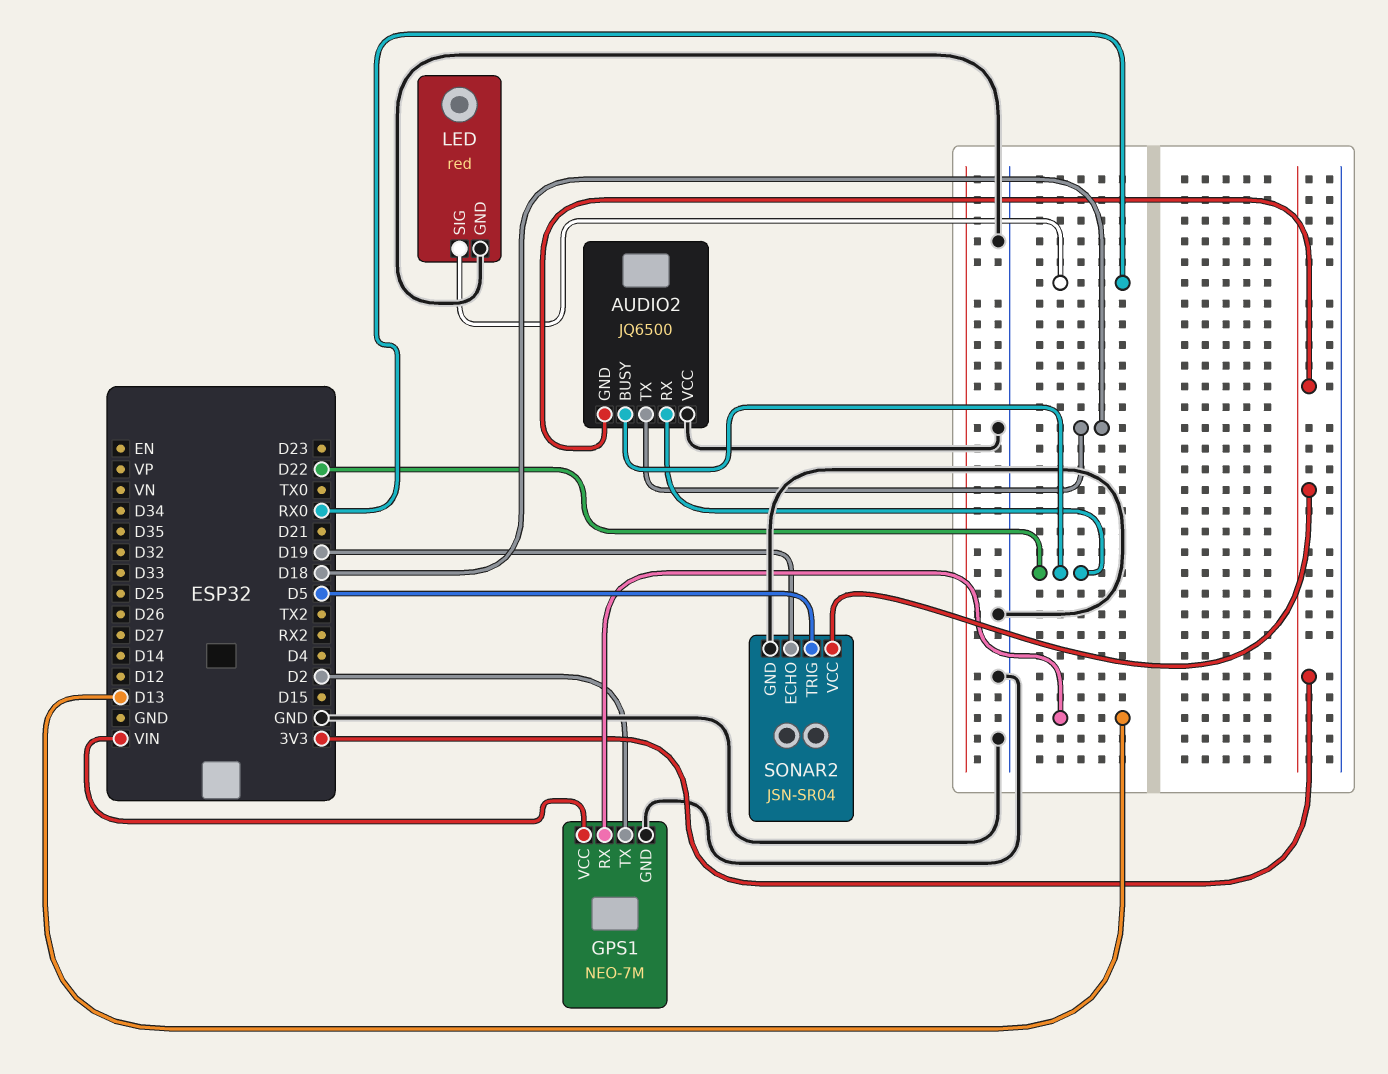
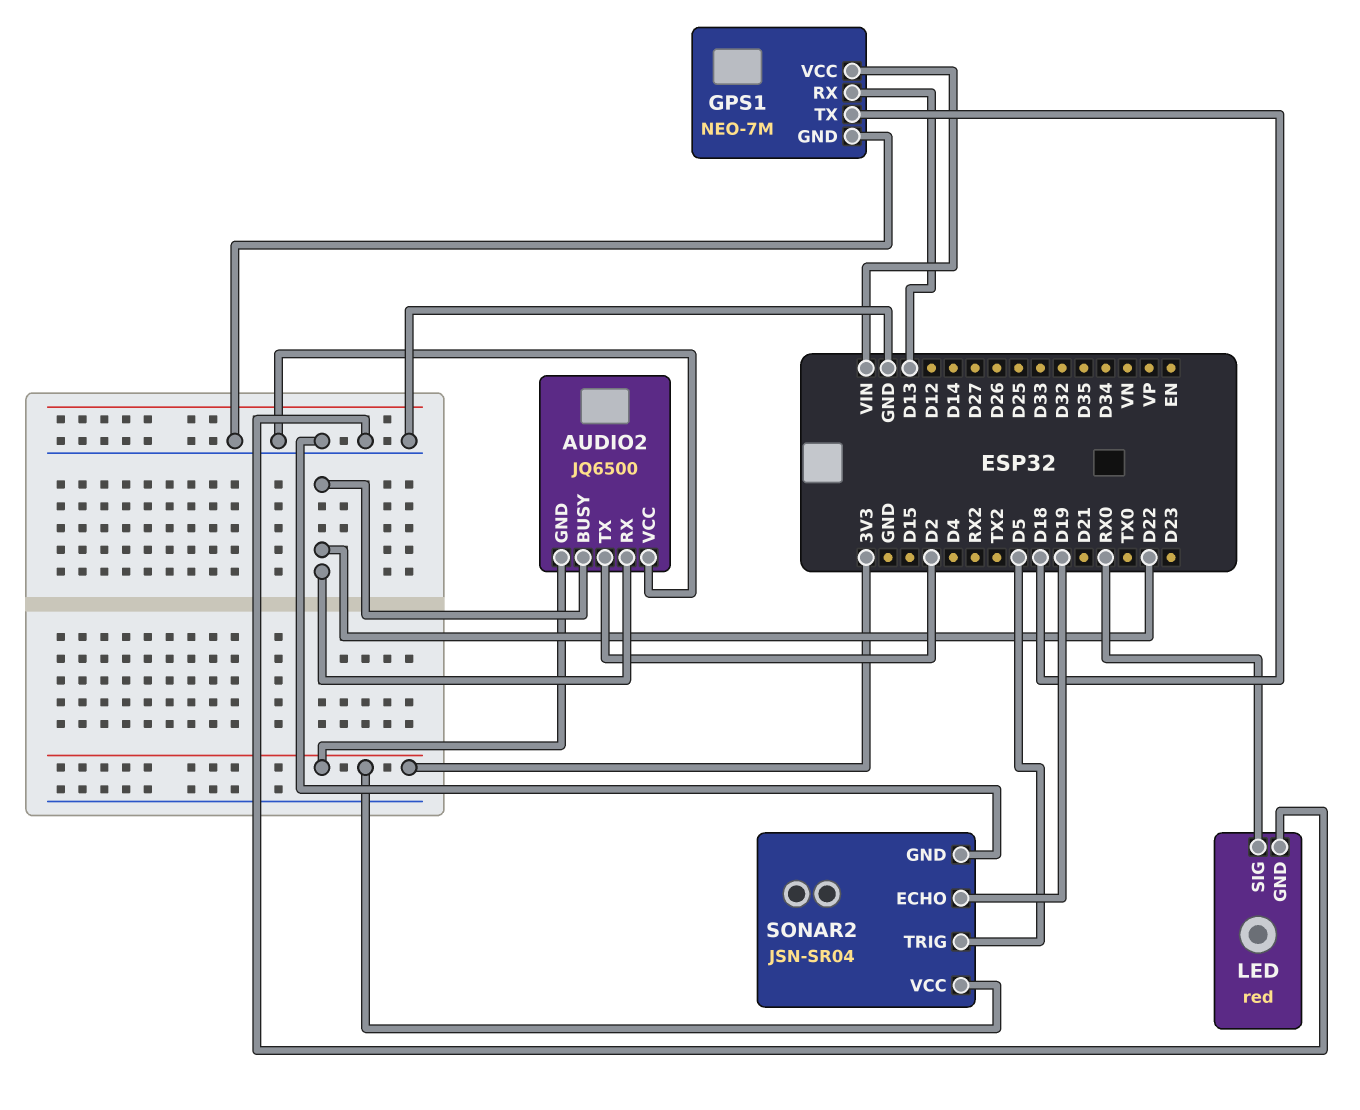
AUDIO2 pin TX: D18 -> D2
GPS1 pin TX: D2 -> D18

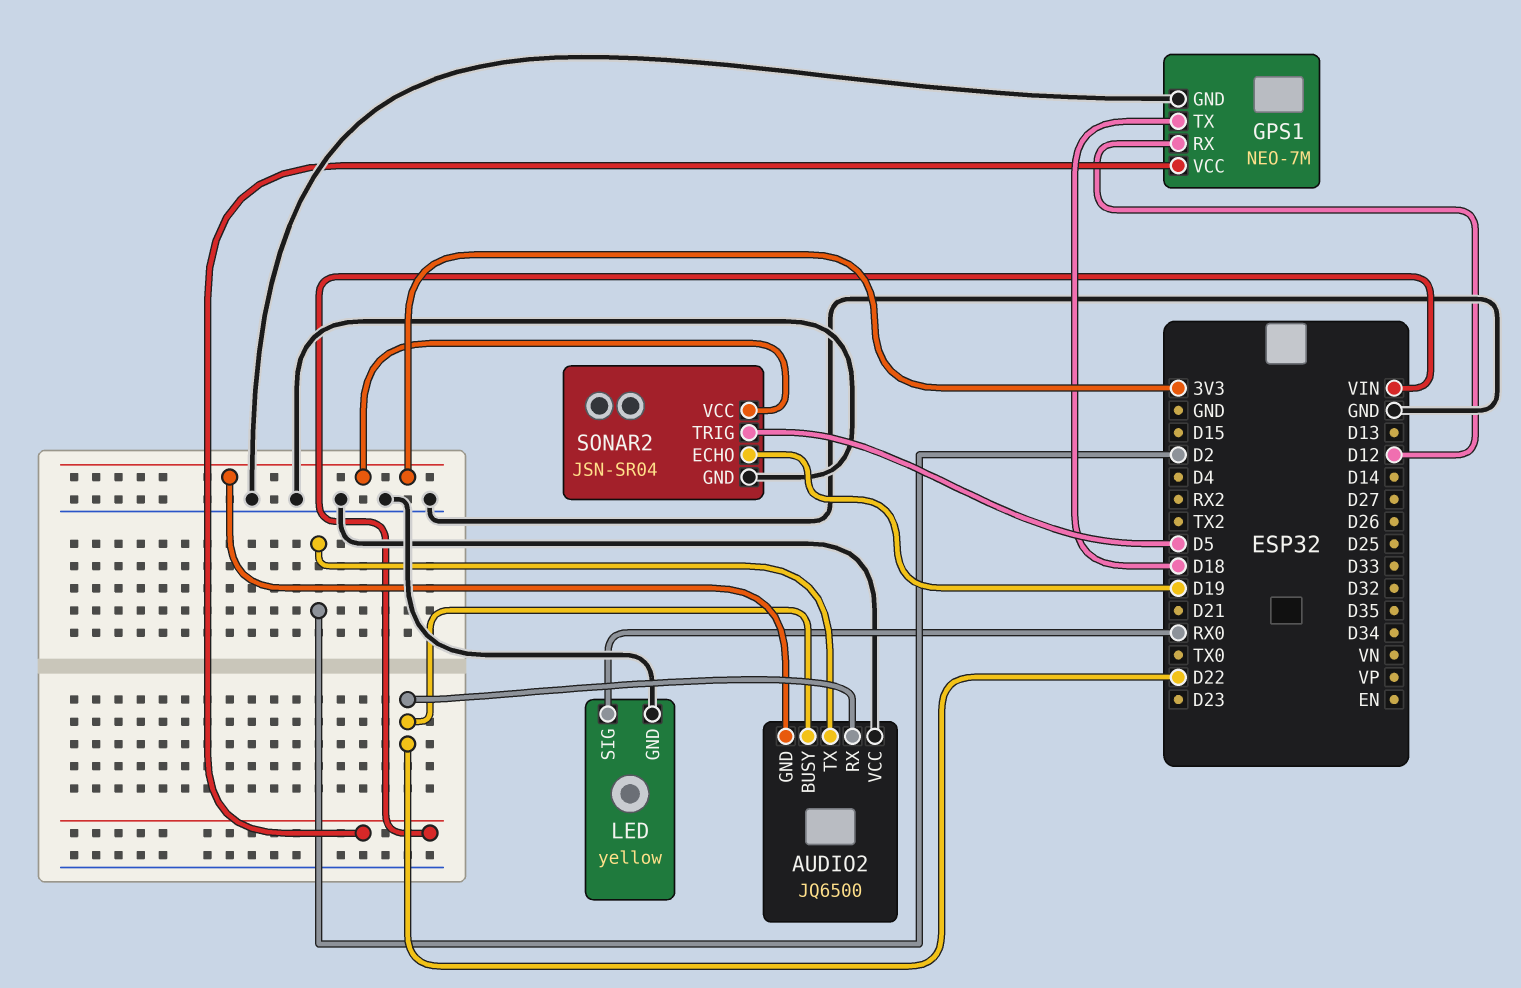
GPS1 pin RX: D13 -> D12
LED: red -> yellow

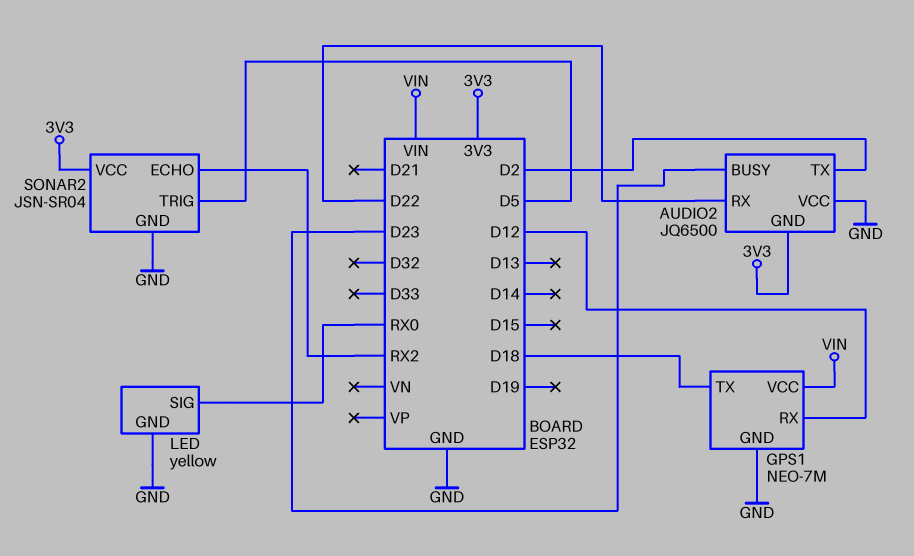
AUDIO2 pin BUSY: D22 -> D23
SONAR2 pin ECHO: D19 -> RX2

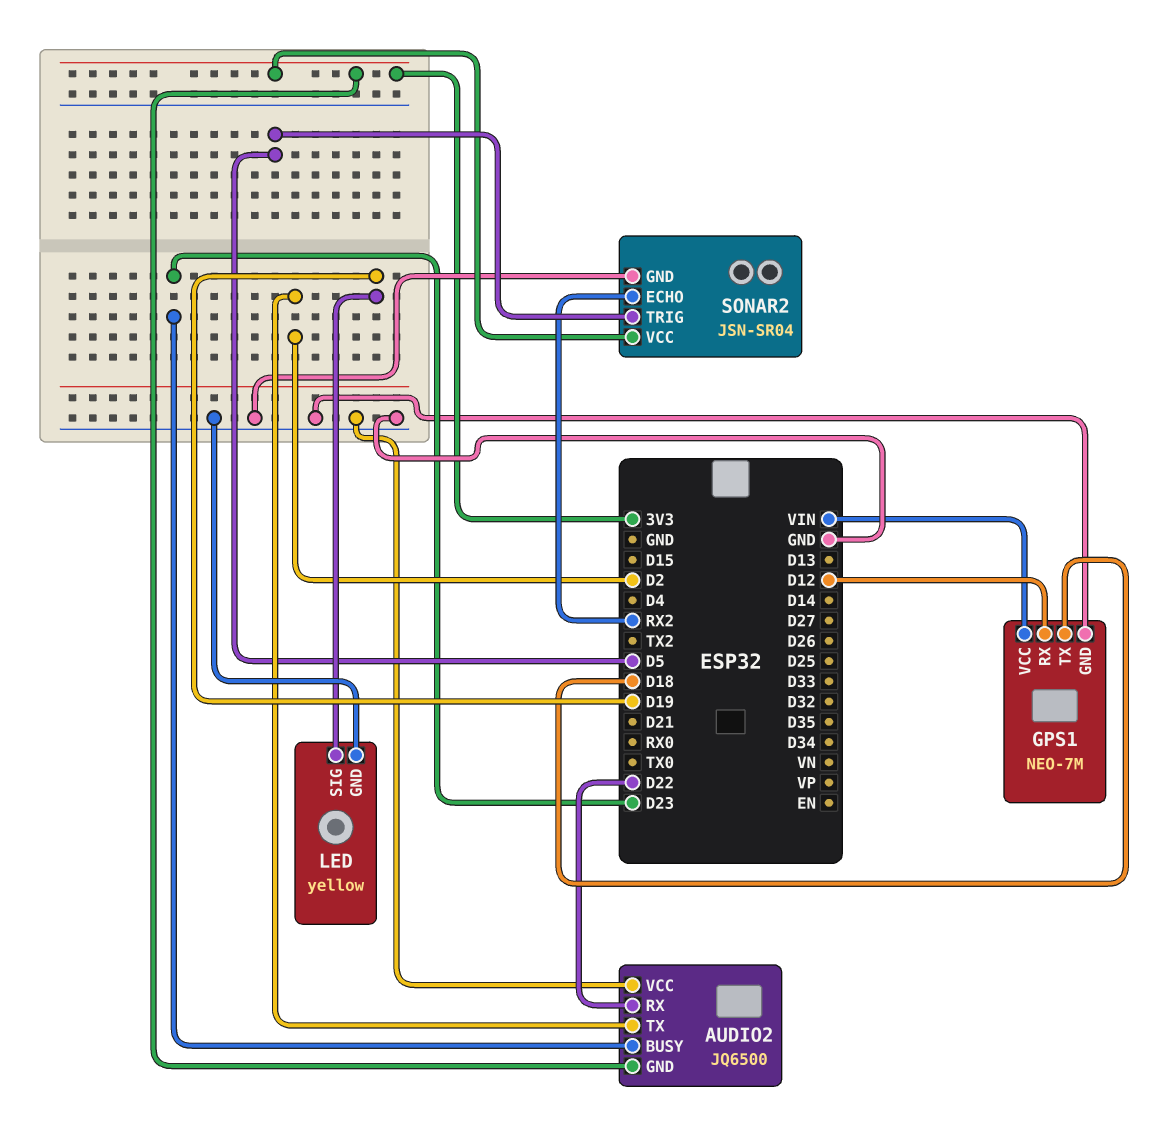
LED pin SIG: RX0 -> D19

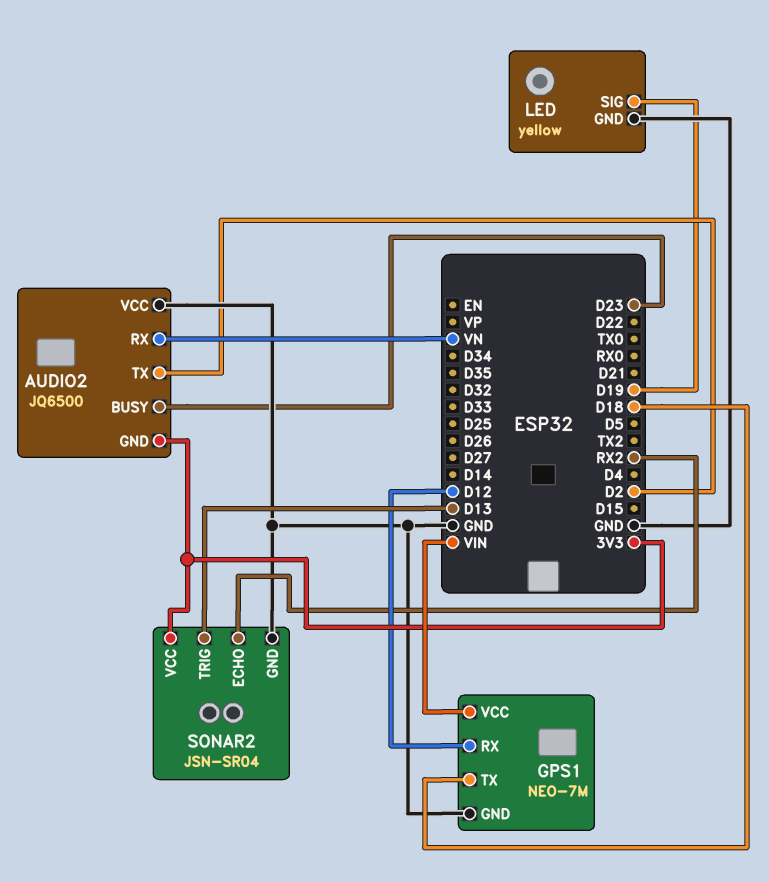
AUDIO2 pin RX: D22 -> VN
SONAR2 pin TRIG: D5 -> D13

